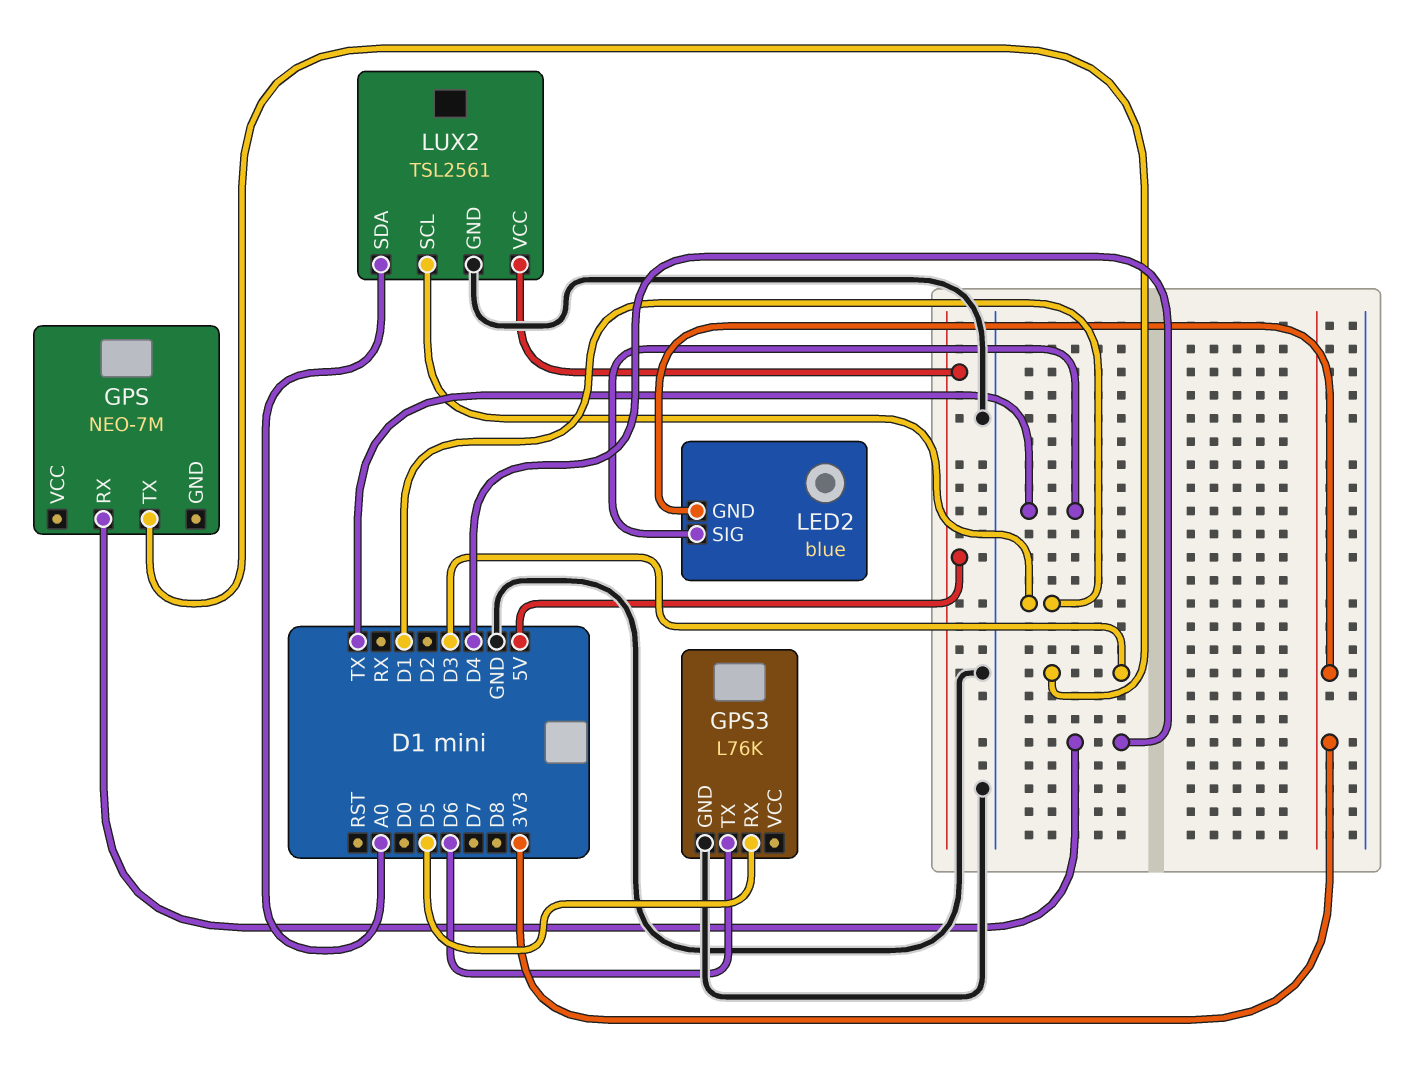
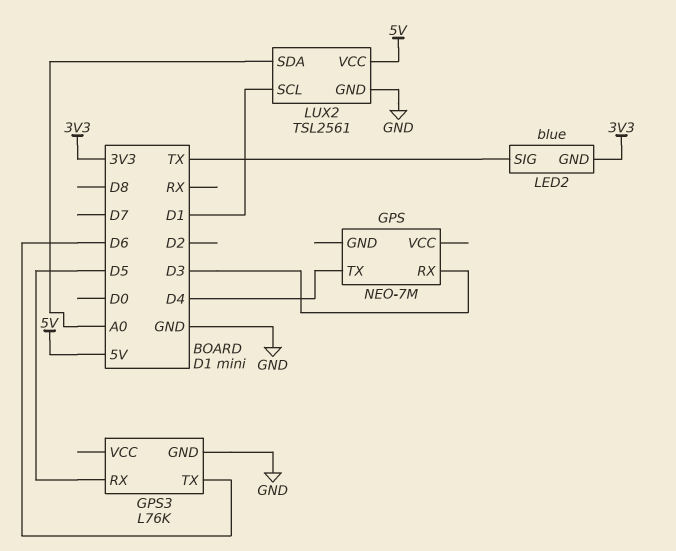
GPS pin RX: D4 -> D3
GPS pin TX: D3 -> D4

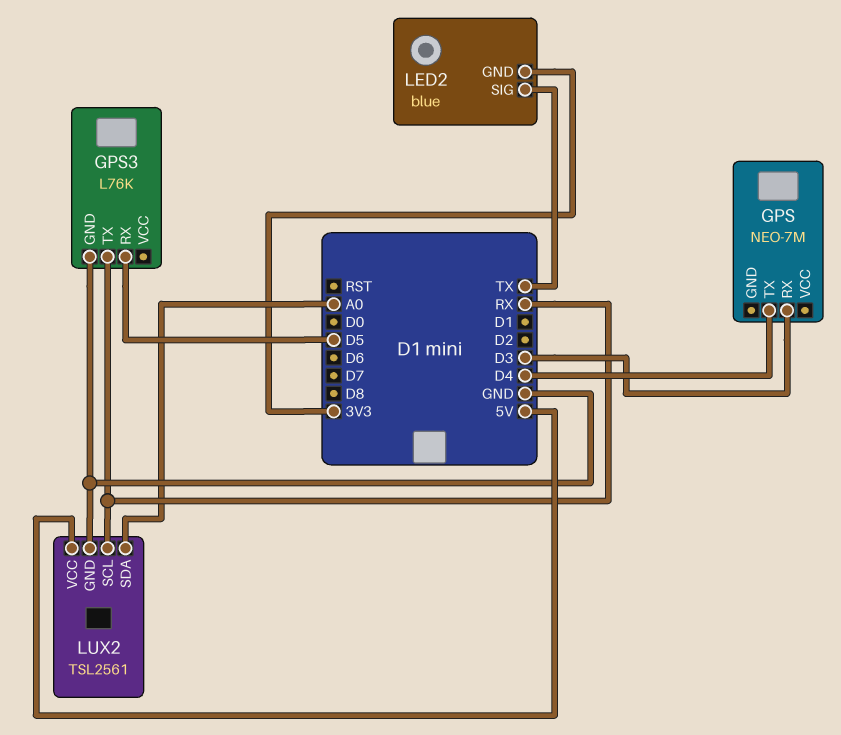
GPS3 pin TX: D6 -> RX
LUX2 pin SCL: D1 -> RX

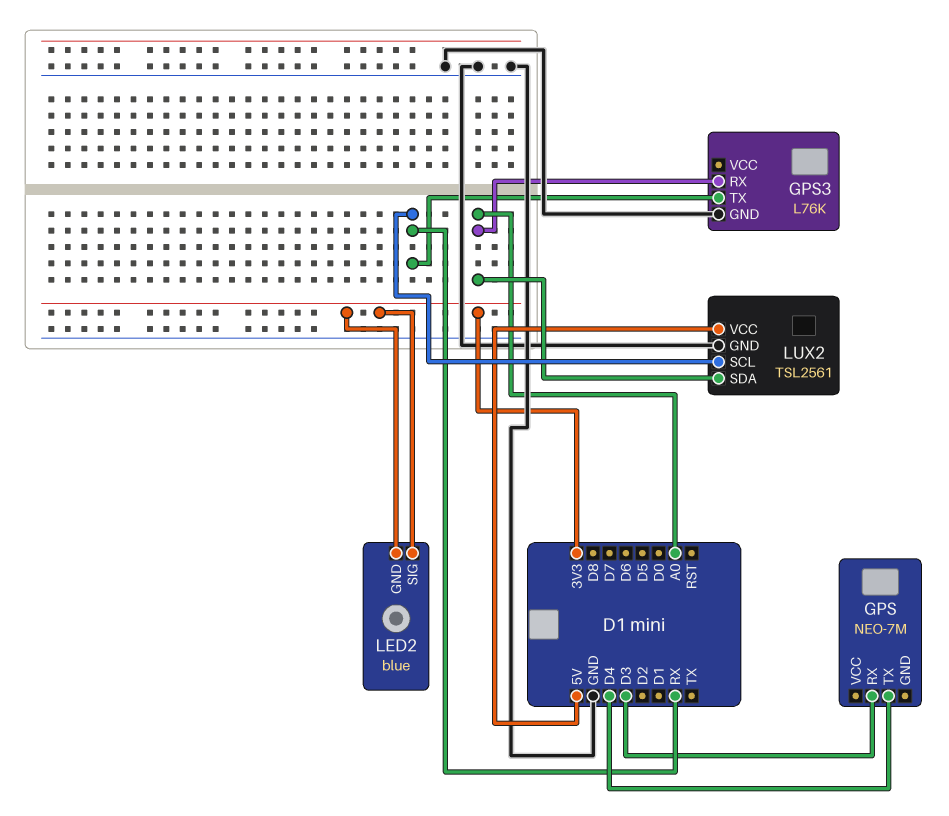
GPS3 pin RX: D5 -> A0
LED2 pin SIG: TX -> 3V3

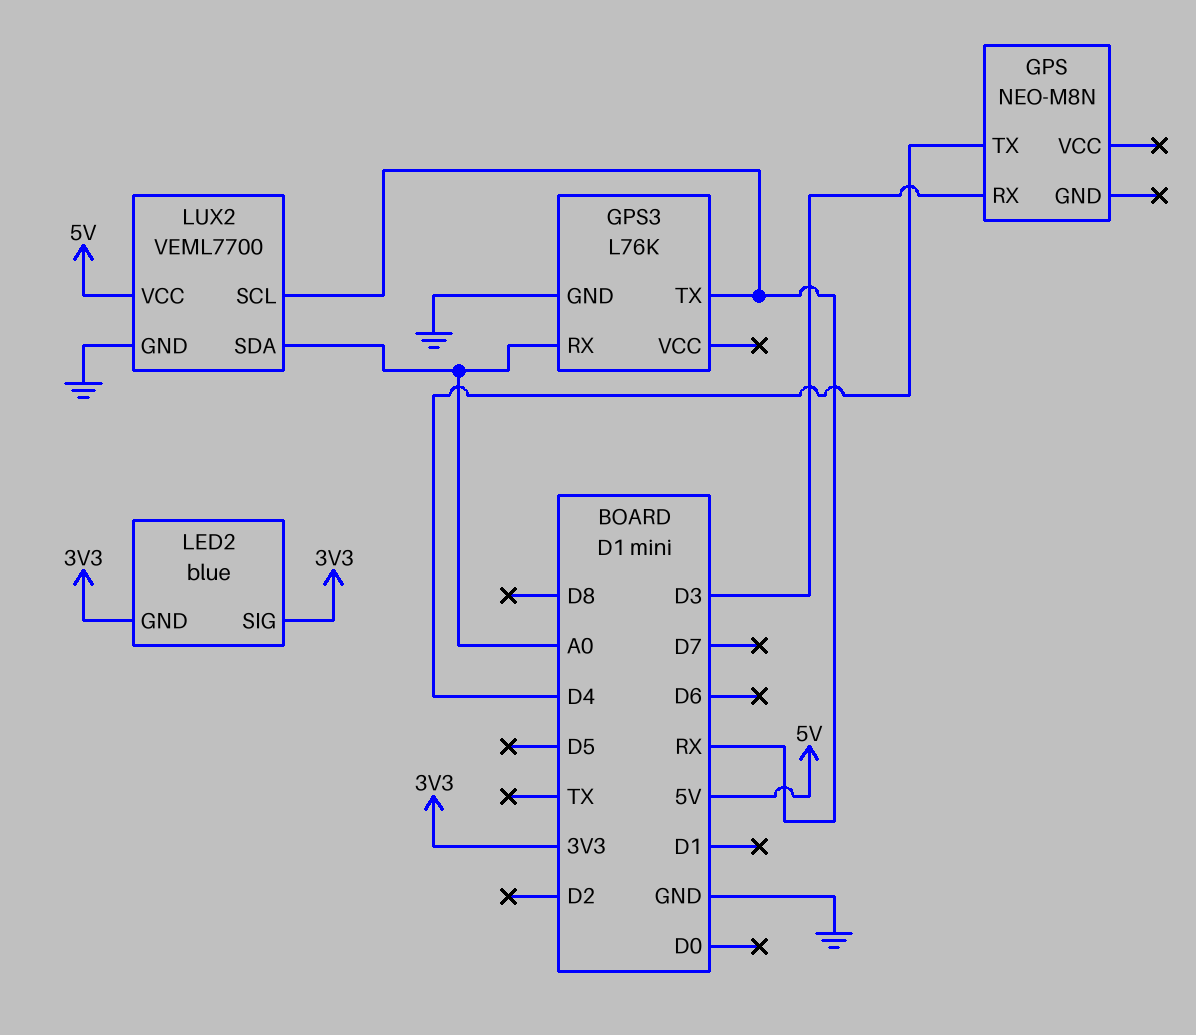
GPS: NEO-7M -> NEO-M8N
LUX2: TSL2561 -> VEML7700

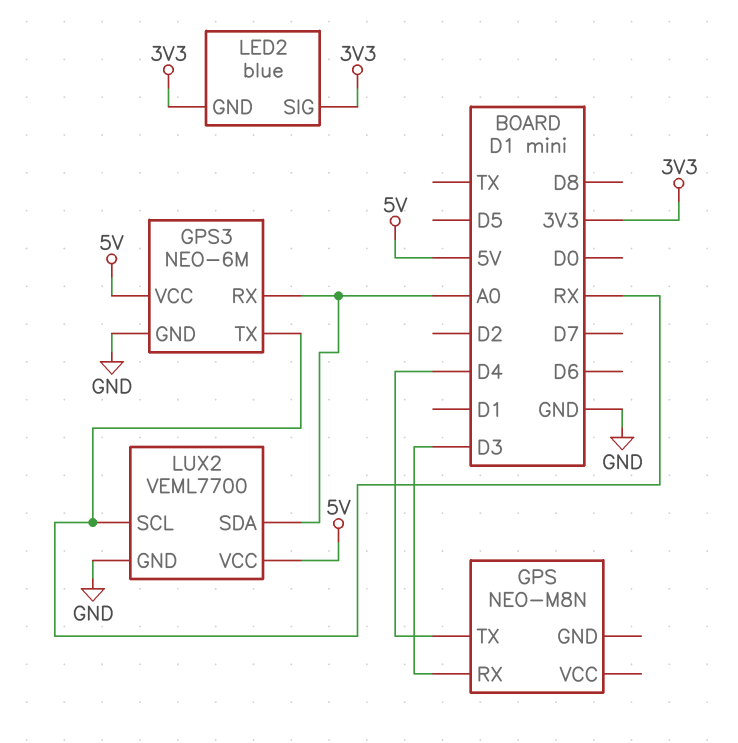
GPS3: L76K -> NEO-6M
GPS3 pin VCC: none -> 5V

